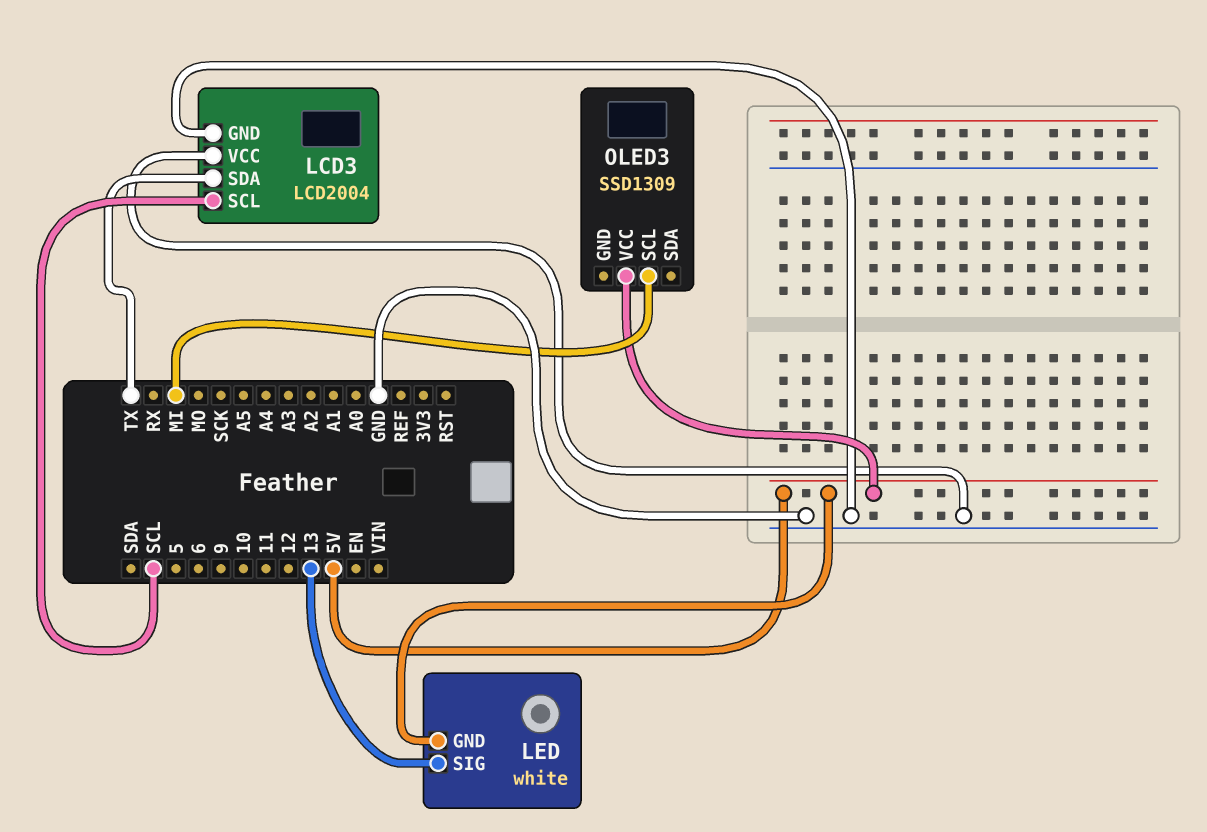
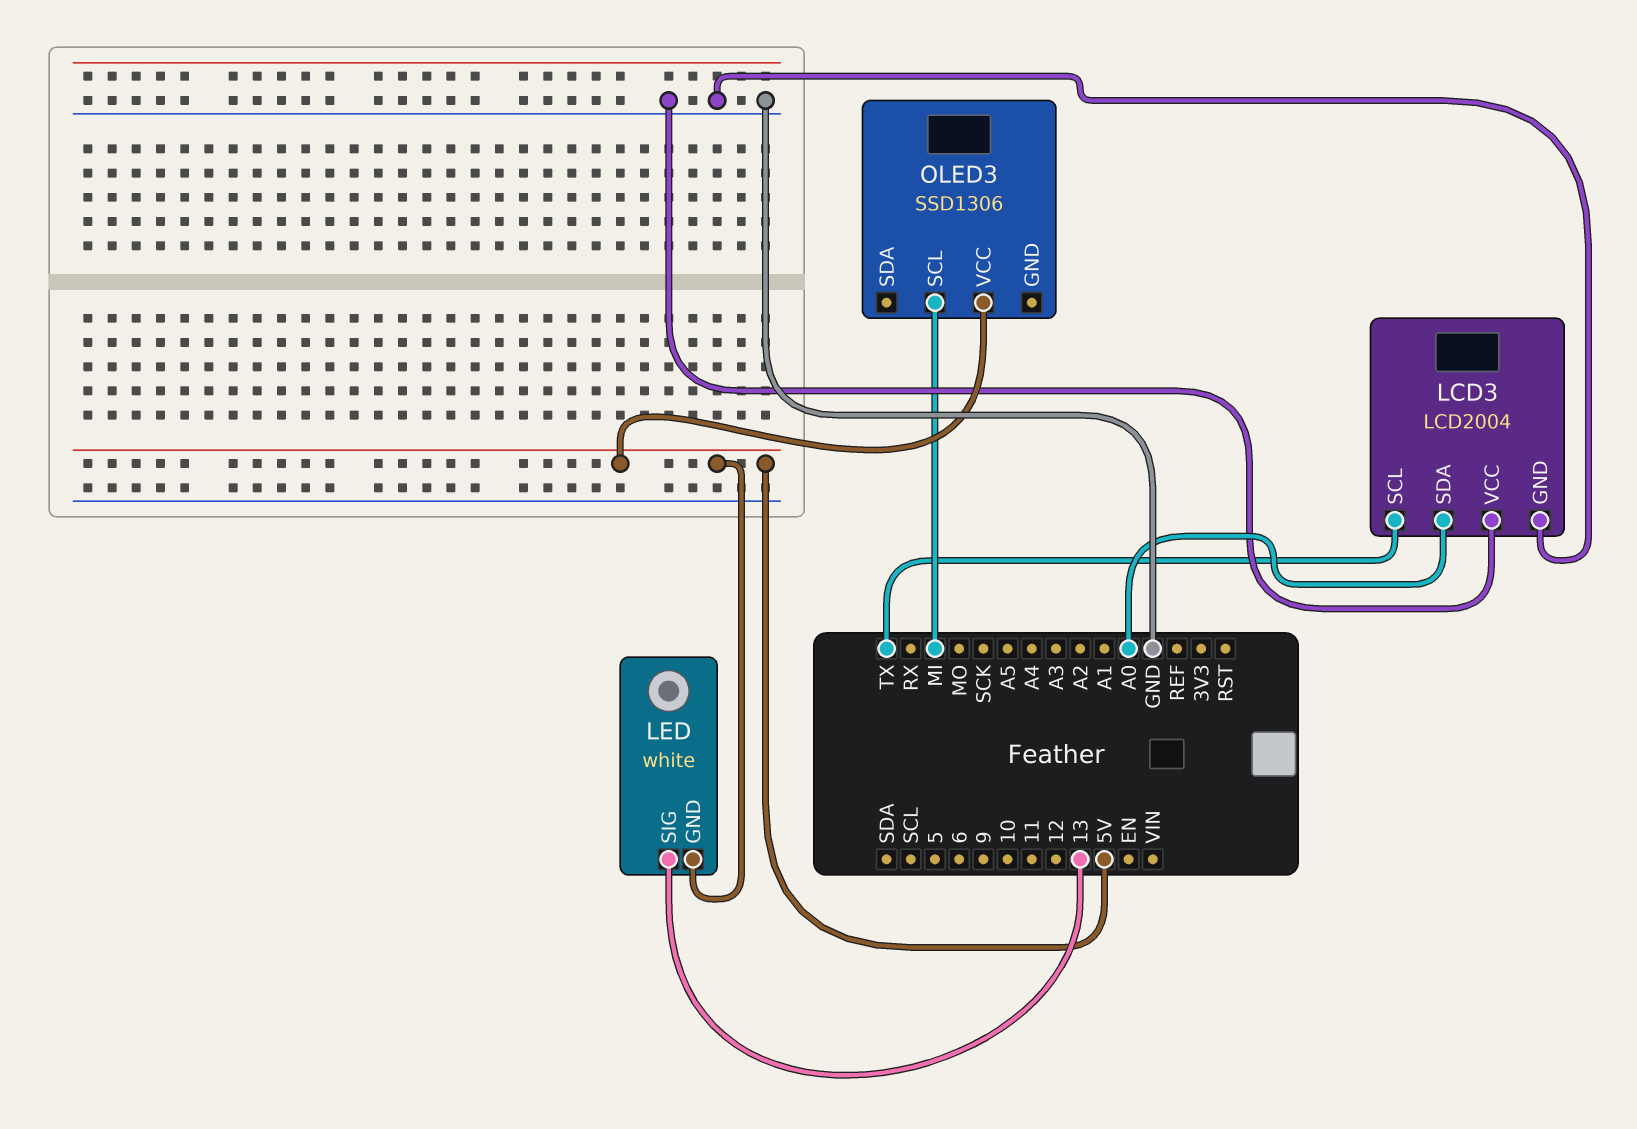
LCD3 pin SCL: SCL -> TX
LCD3 pin SDA: TX -> A0
OLED3: SSD1309 -> SSD1306

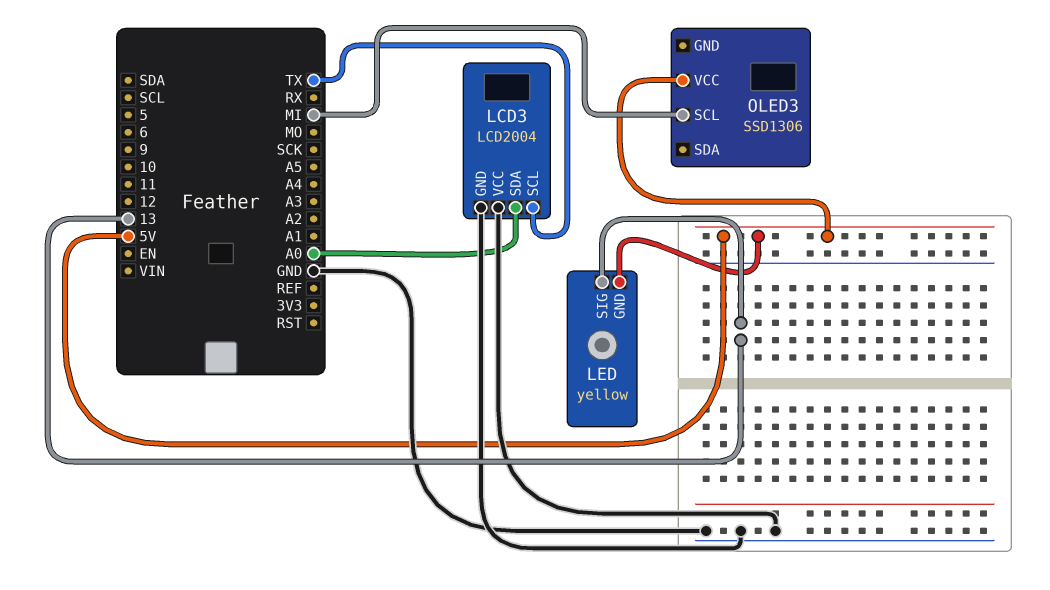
LED: white -> yellow

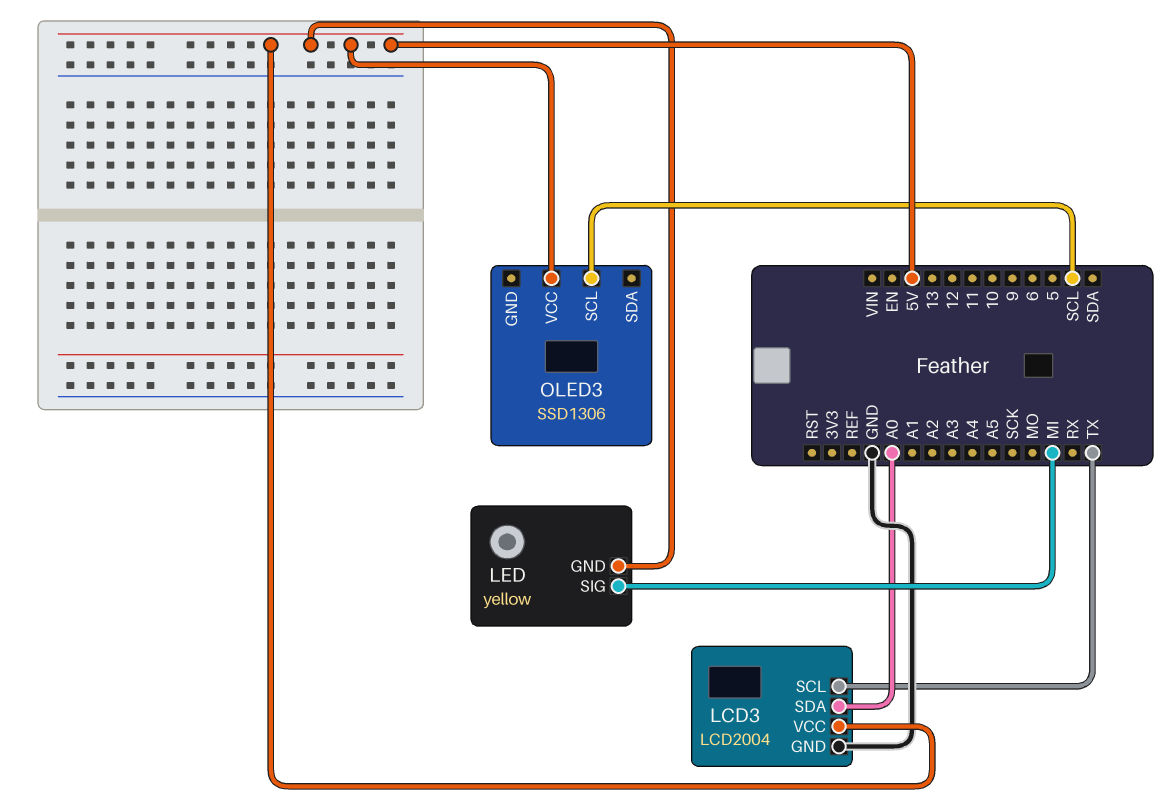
LCD3 pin VCC: GND -> 5V
LED pin SIG: 13 -> MI
OLED3 pin SCL: MI -> SCL

